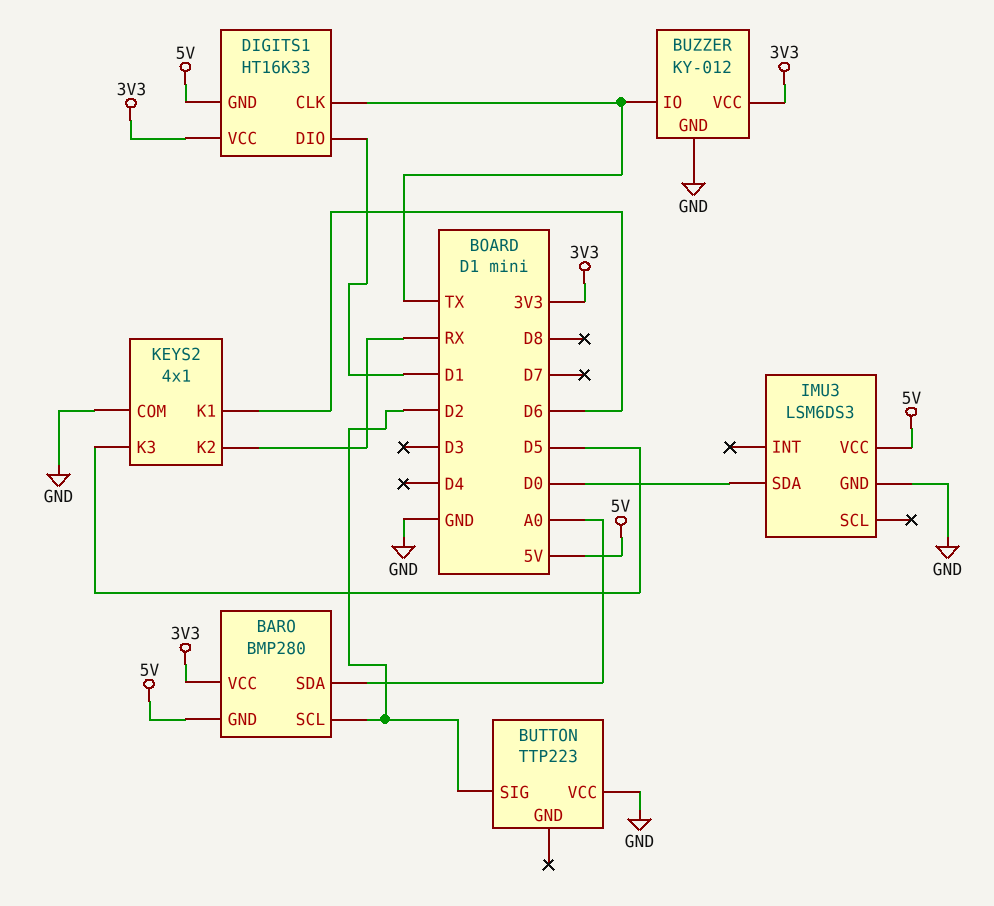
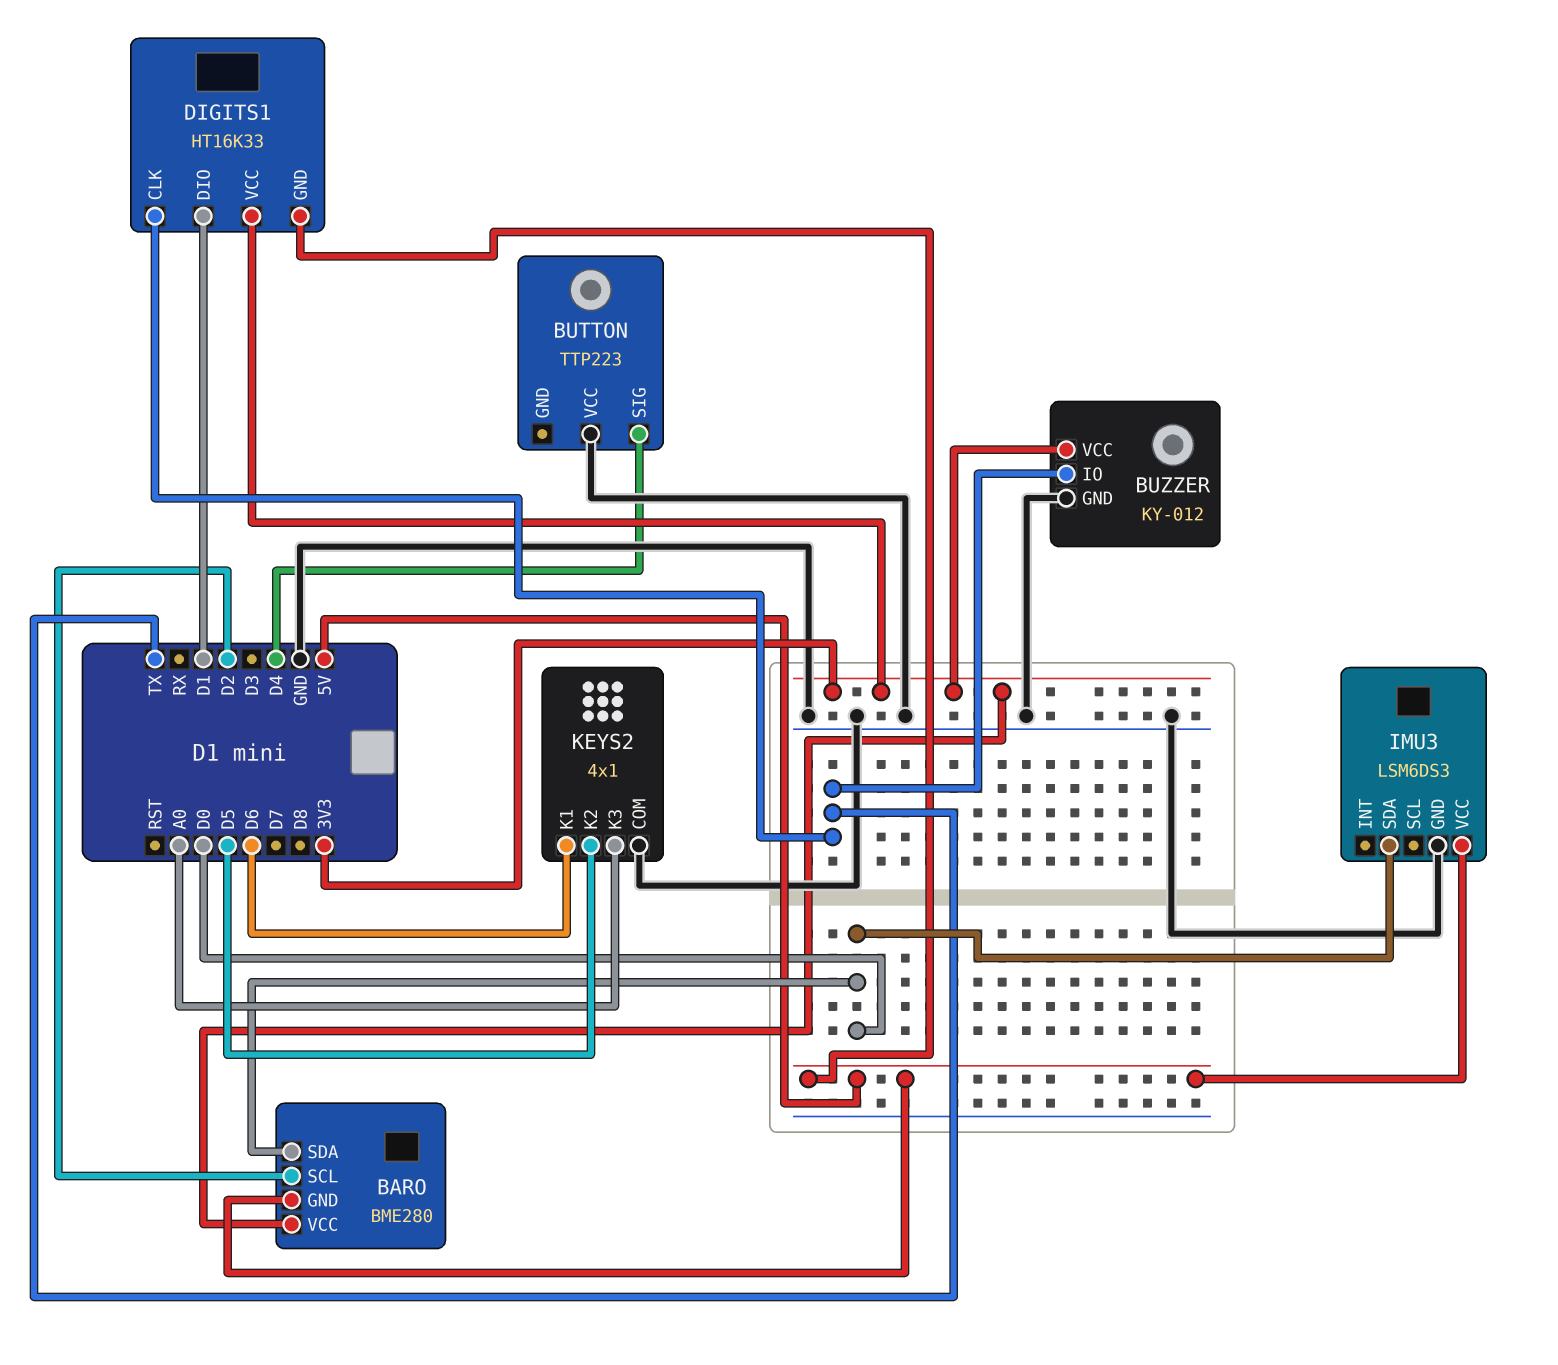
BARO: BMP280 -> BME280
BARO pin SDA: A0 -> D0
BUTTON pin SIG: D2 -> D4
KEYS2 pin K2: RX -> D5
KEYS2 pin K3: D5 -> A0

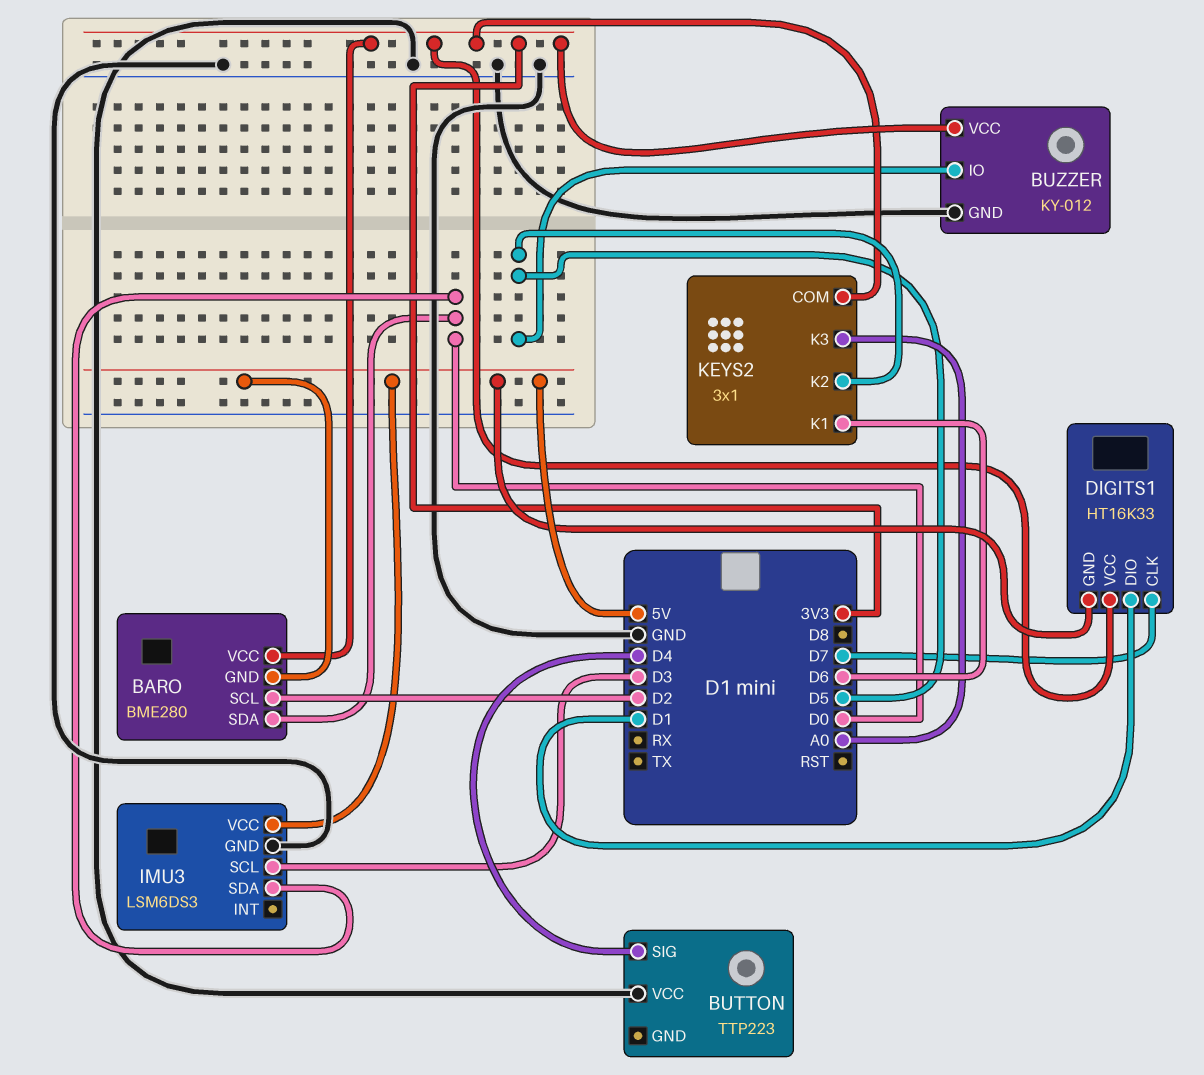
BUZZER pin IO: TX -> D5
DIGITS1 pin CLK: TX -> D7
IMU3 pin SCL: none -> D3
KEYS2: 4x1 -> 3x1
KEYS2 pin COM: GND -> 3V3

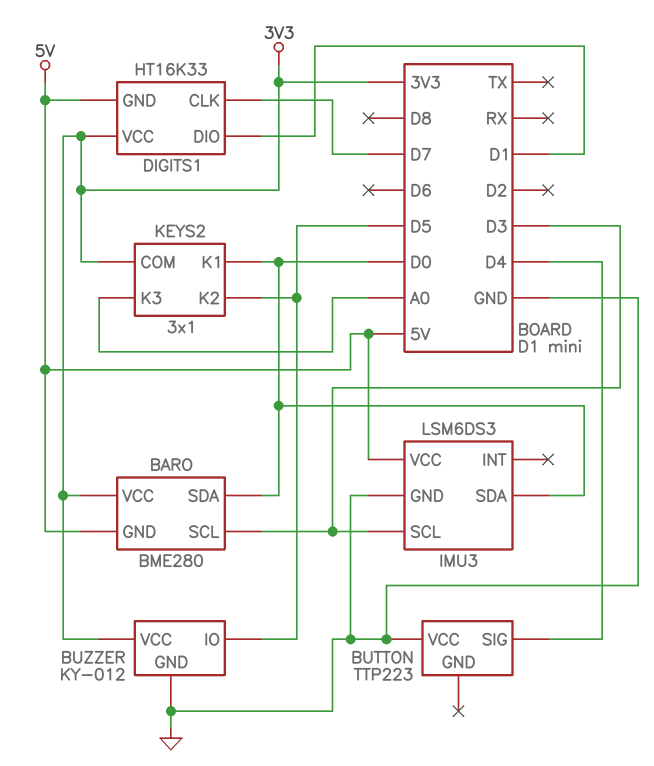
BARO pin SCL: D2 -> D3
KEYS2 pin K1: D6 -> D0

